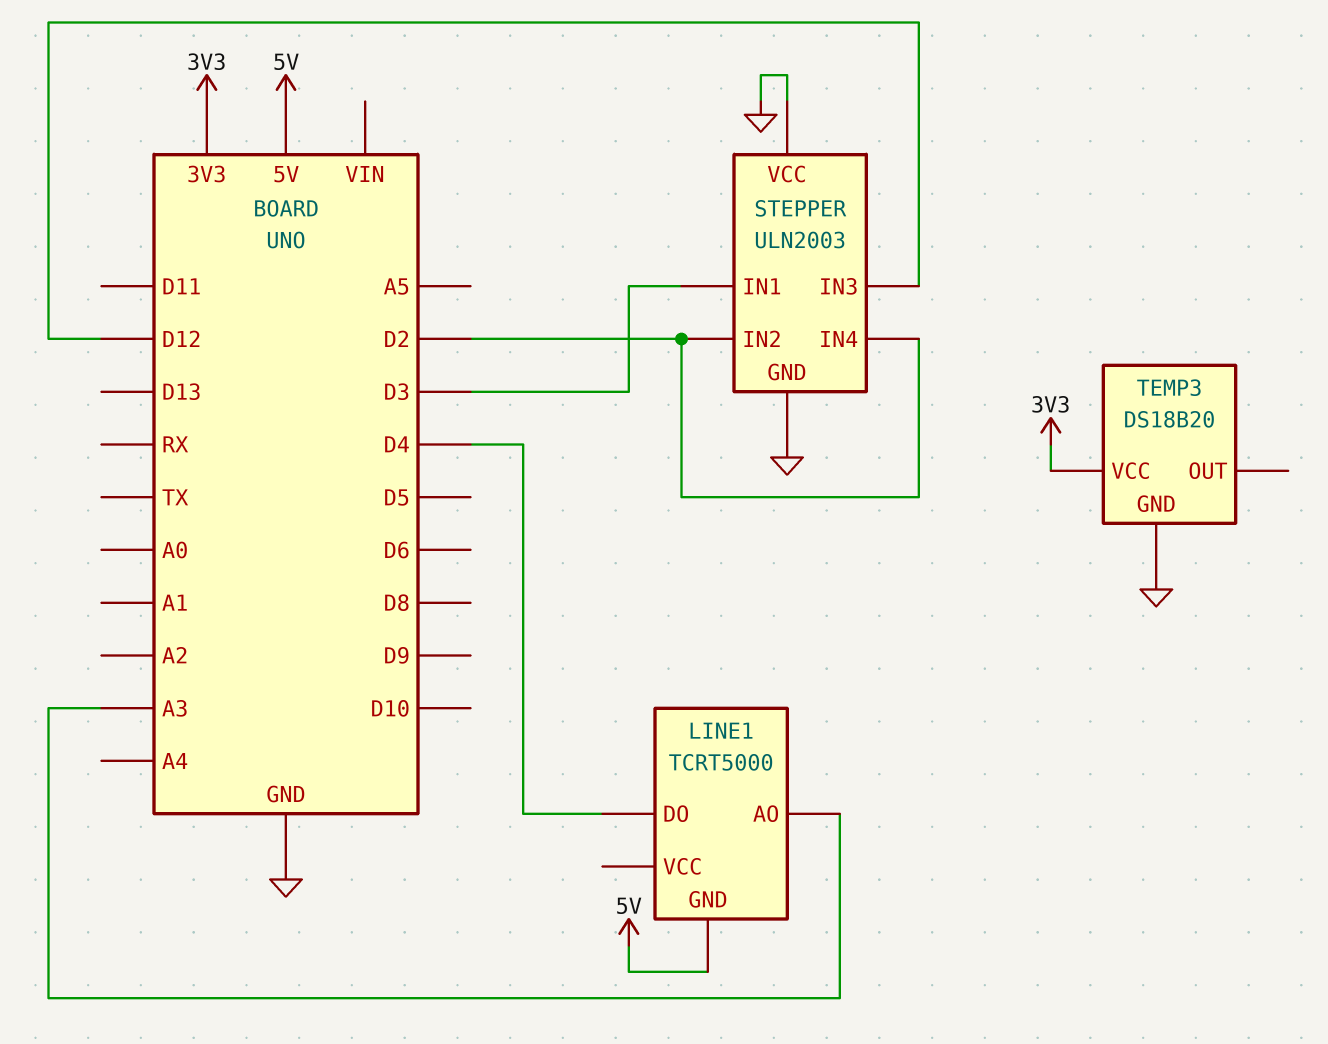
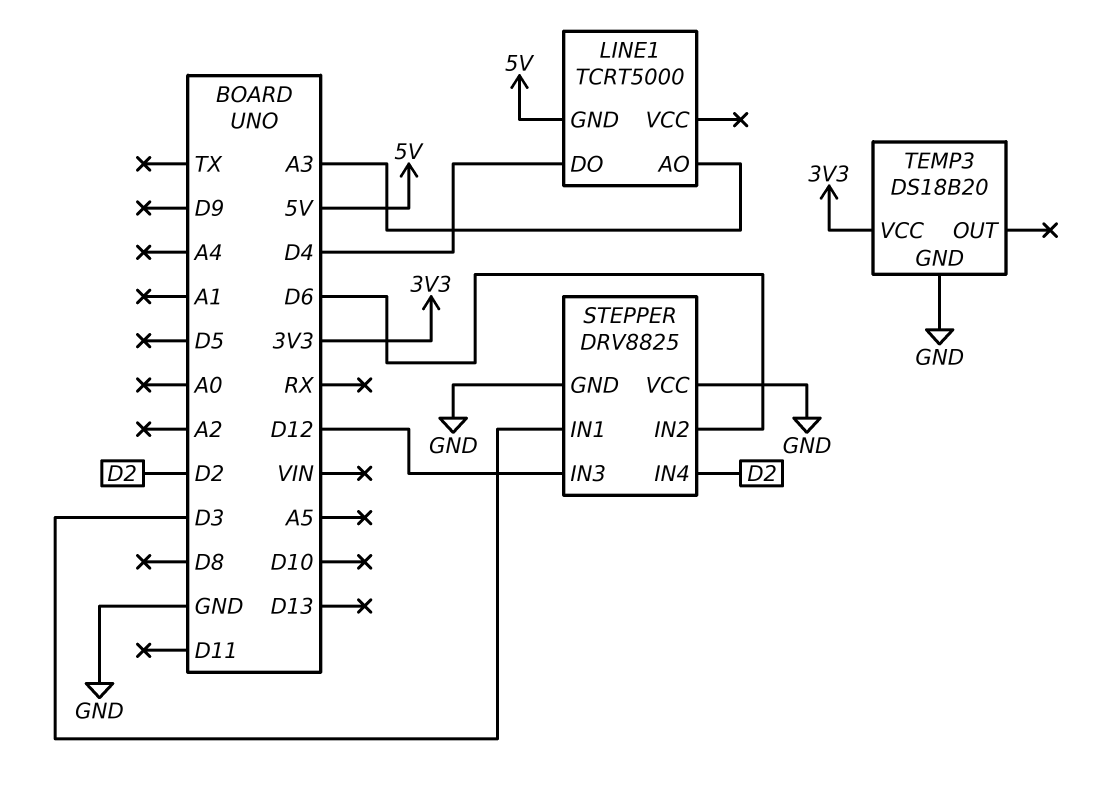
STEPPER: ULN2003 -> DRV8825
STEPPER pin IN2: D2 -> D6

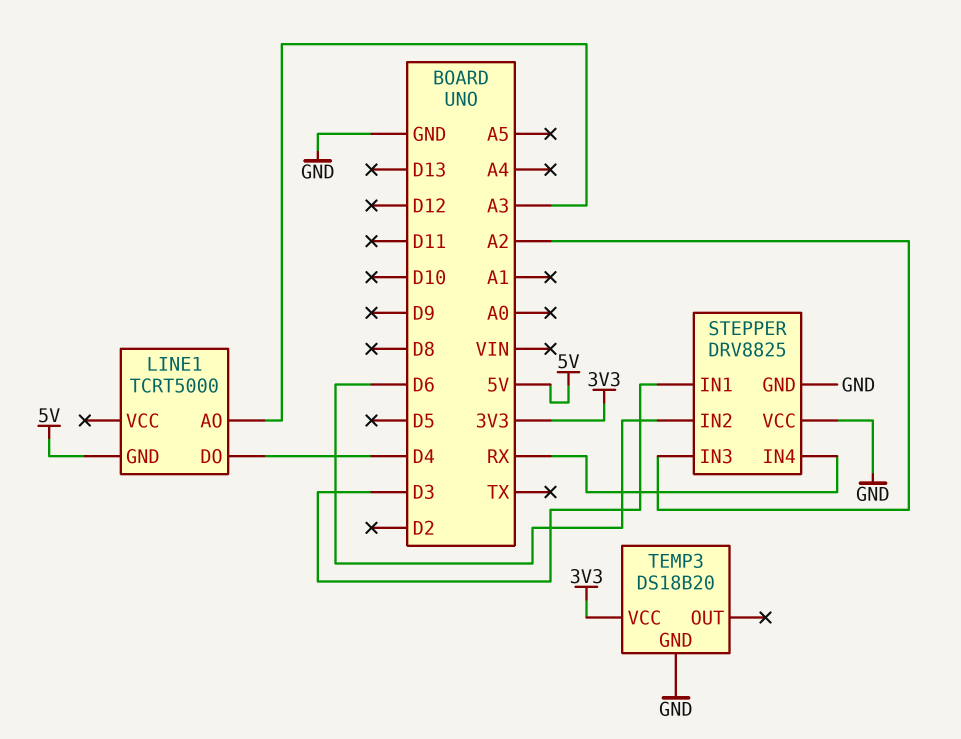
STEPPER pin IN3: D12 -> A2
STEPPER pin IN4: D2 -> RX

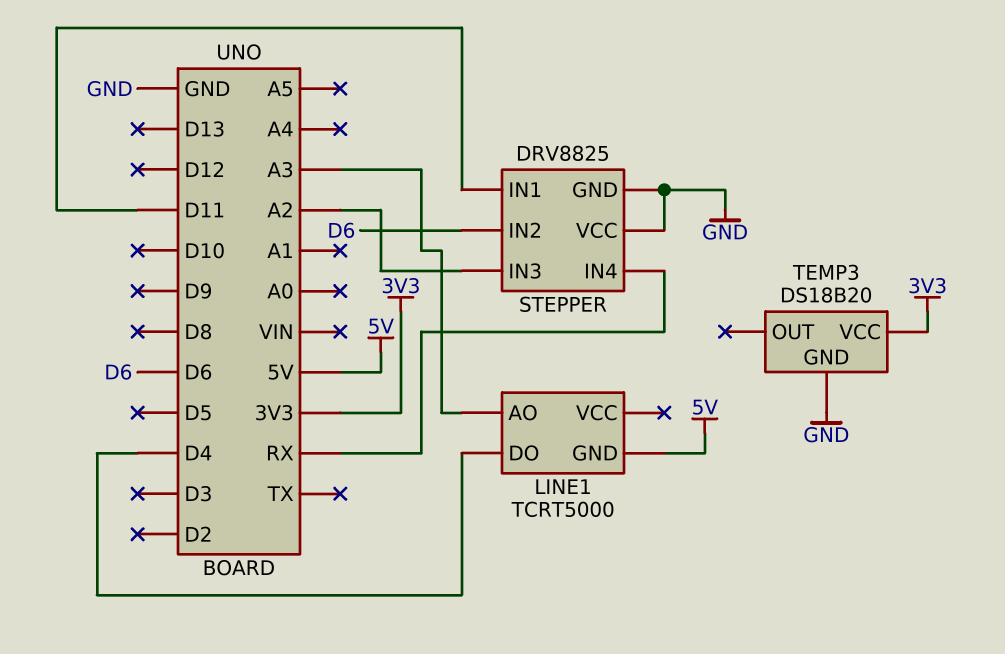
STEPPER pin IN1: D3 -> D11

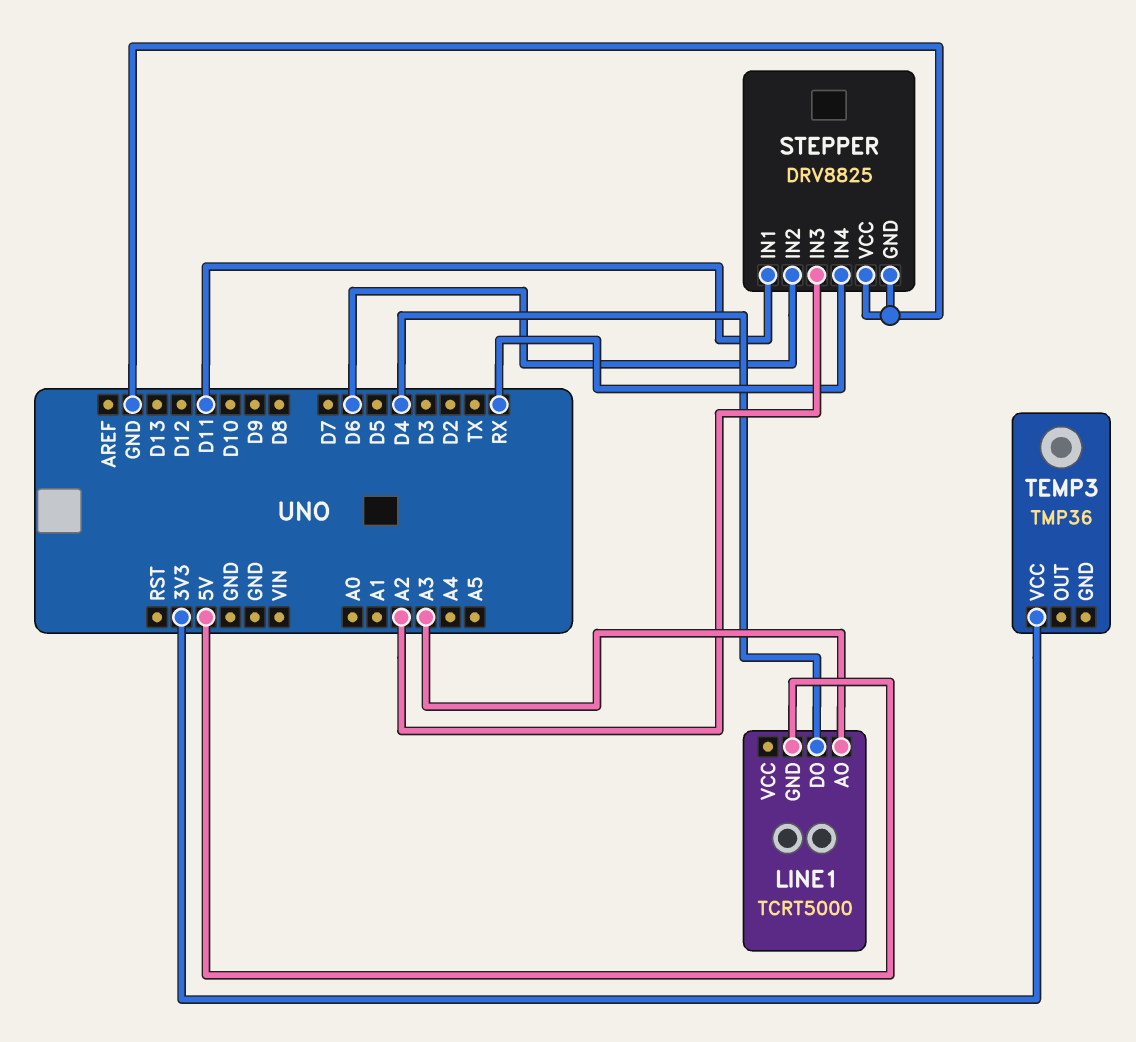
TEMP3: DS18B20 -> TMP36
TEMP3 pin GND: GND -> none

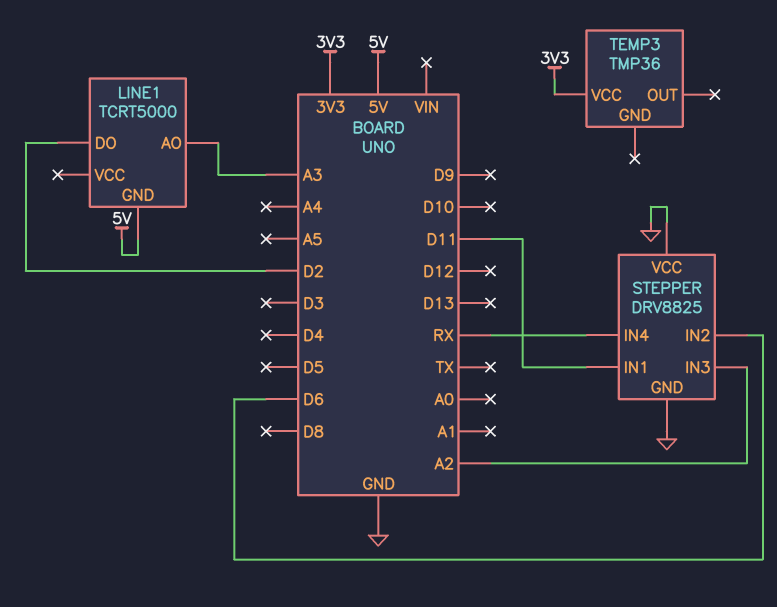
LINE1 pin DO: D4 -> D2

